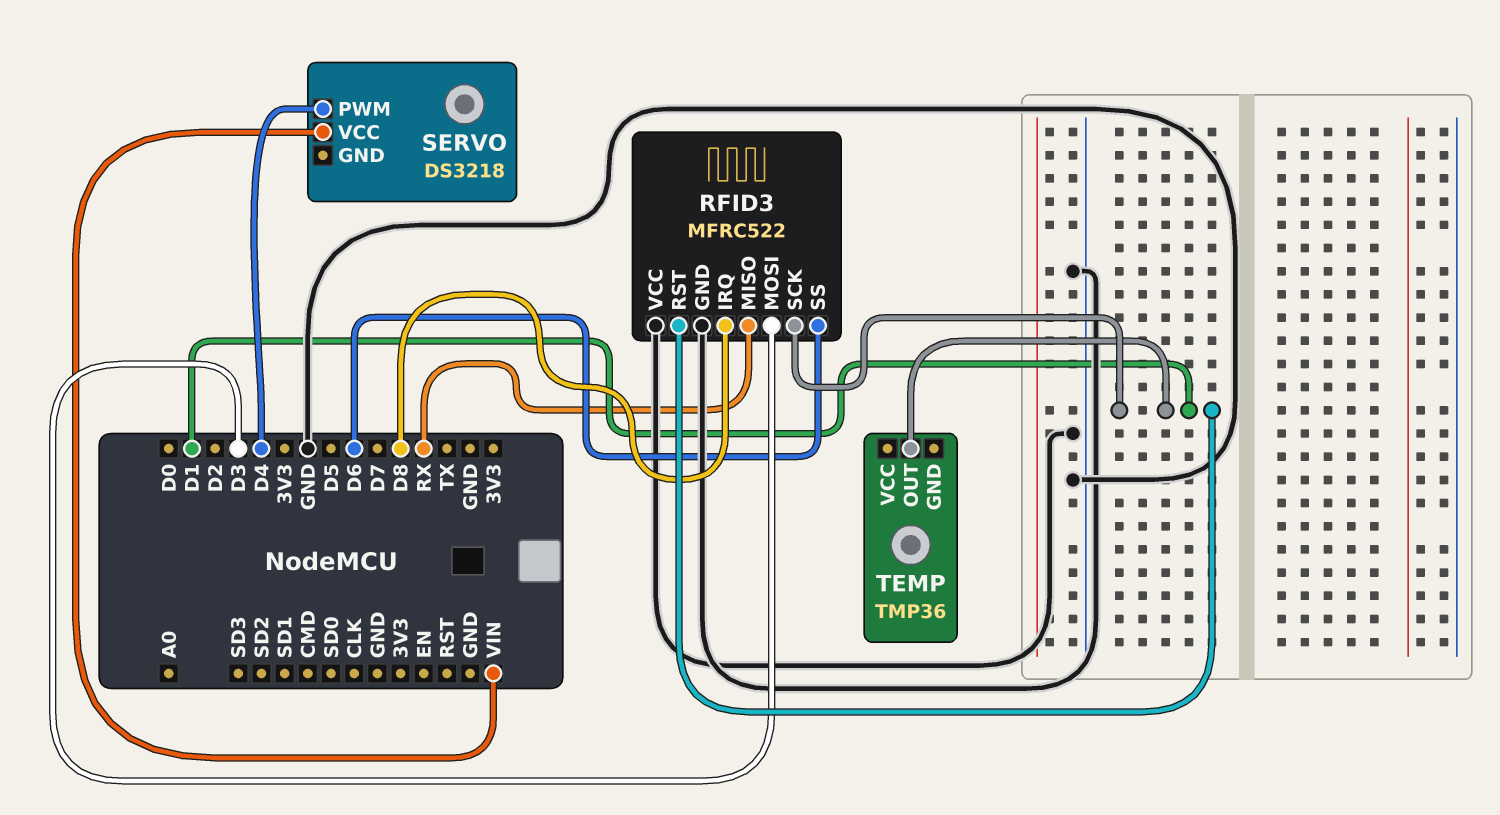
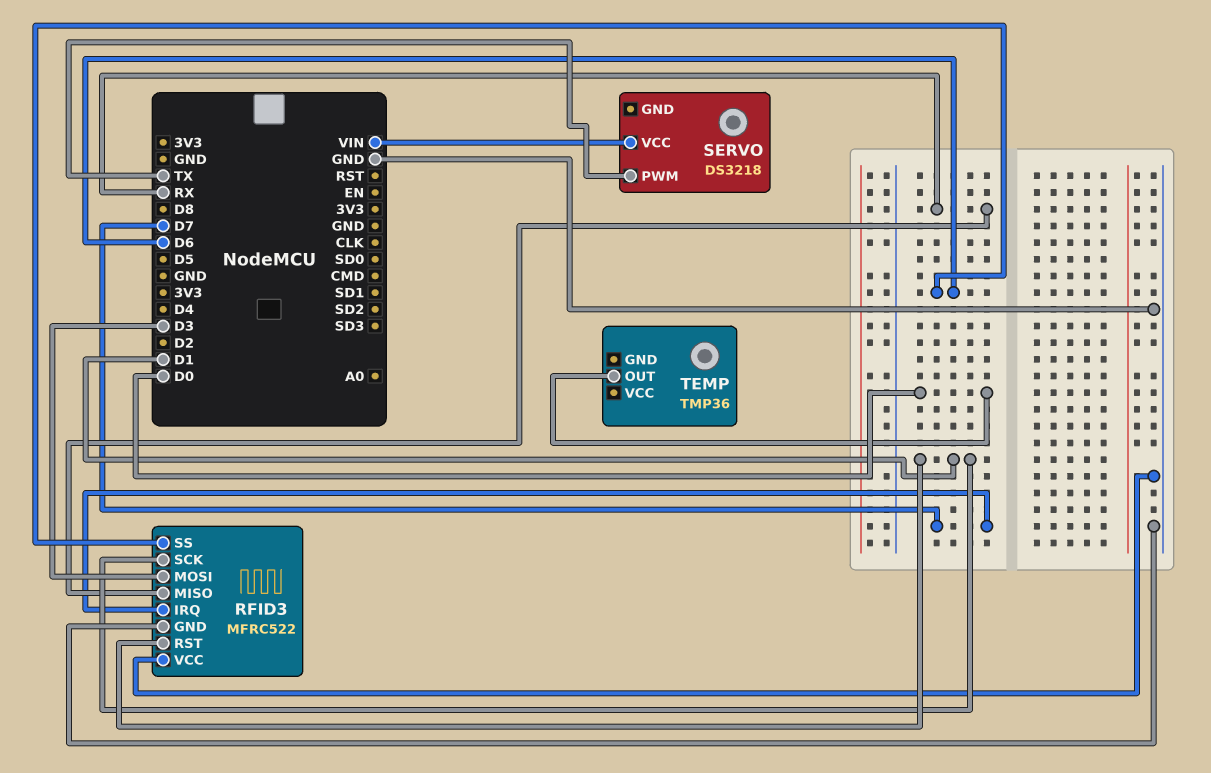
RFID3 pin IRQ: D8 -> D7
SERVO pin PWM: D4 -> TX
TEMP pin OUT: D1 -> D0

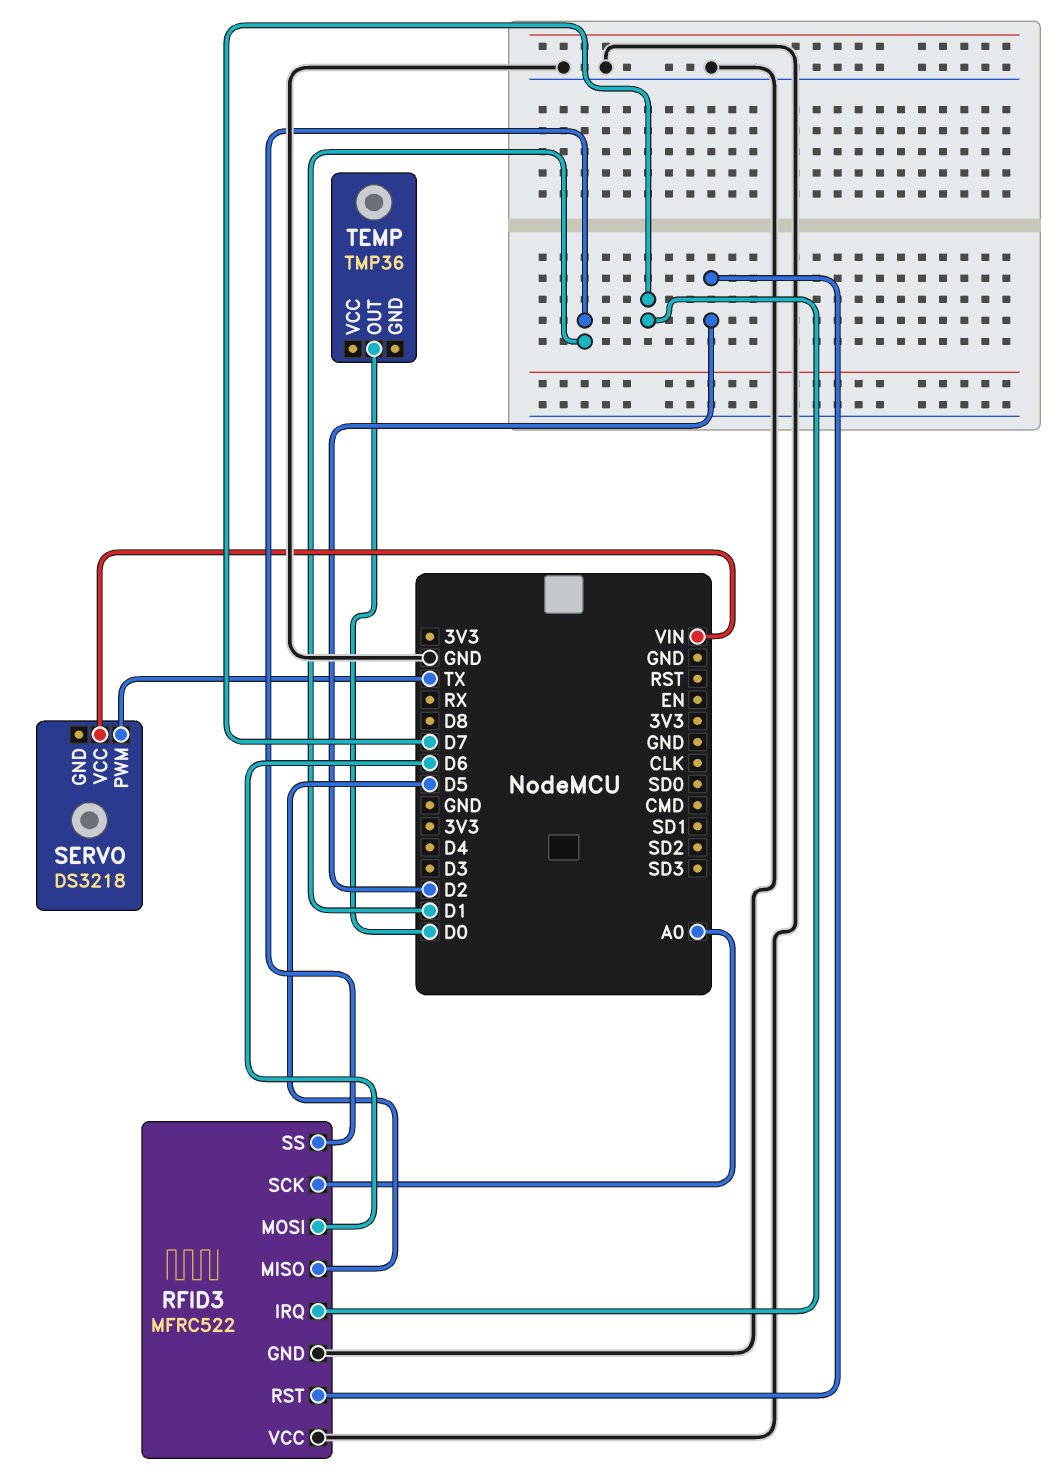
RFID3 pin MISO: RX -> D5
RFID3 pin MOSI: D3 -> D6
RFID3 pin RST: D1 -> D2
RFID3 pin SCK: D1 -> A0
RFID3 pin SS: D6 -> D1

